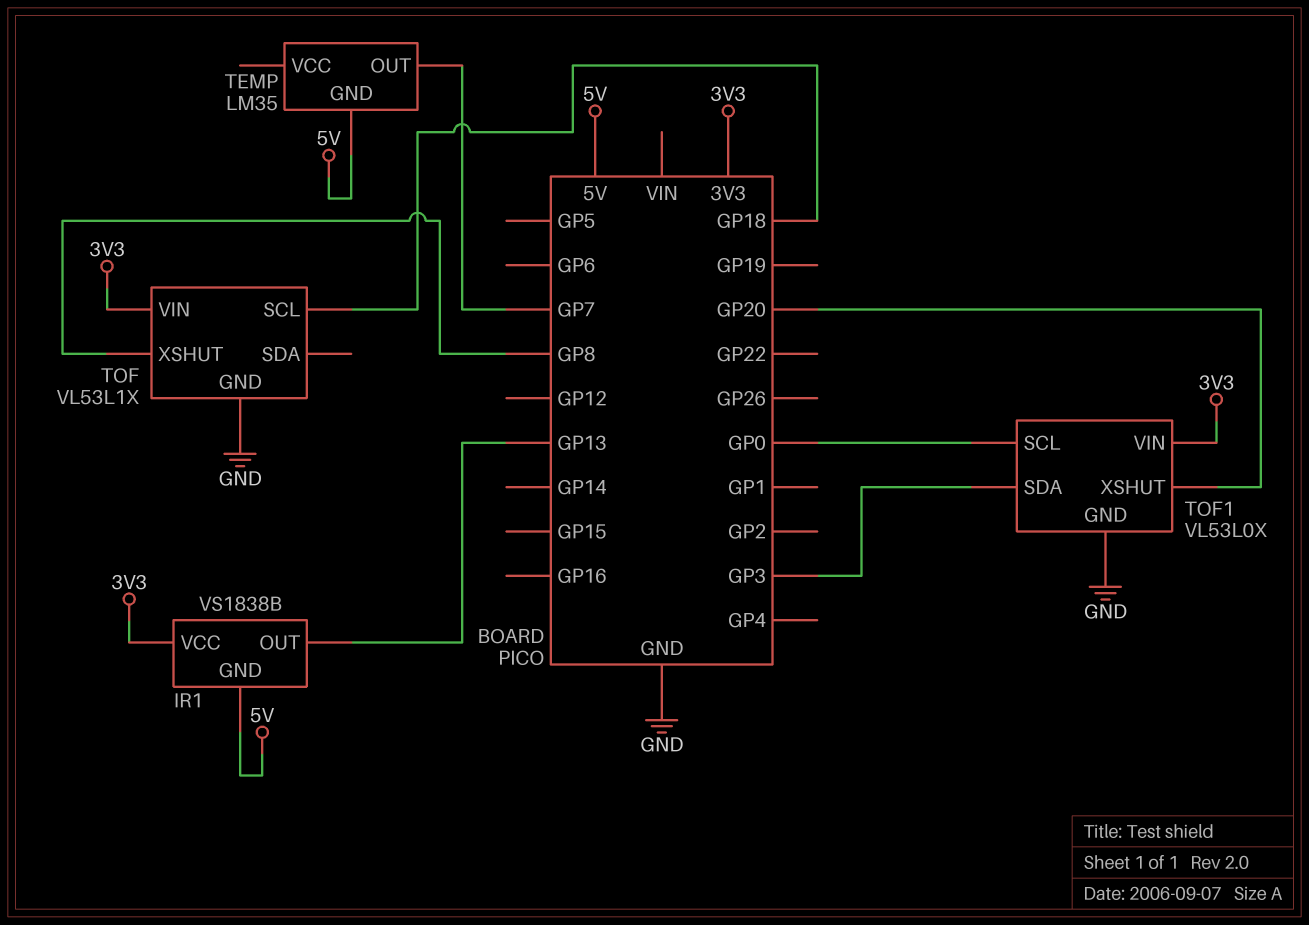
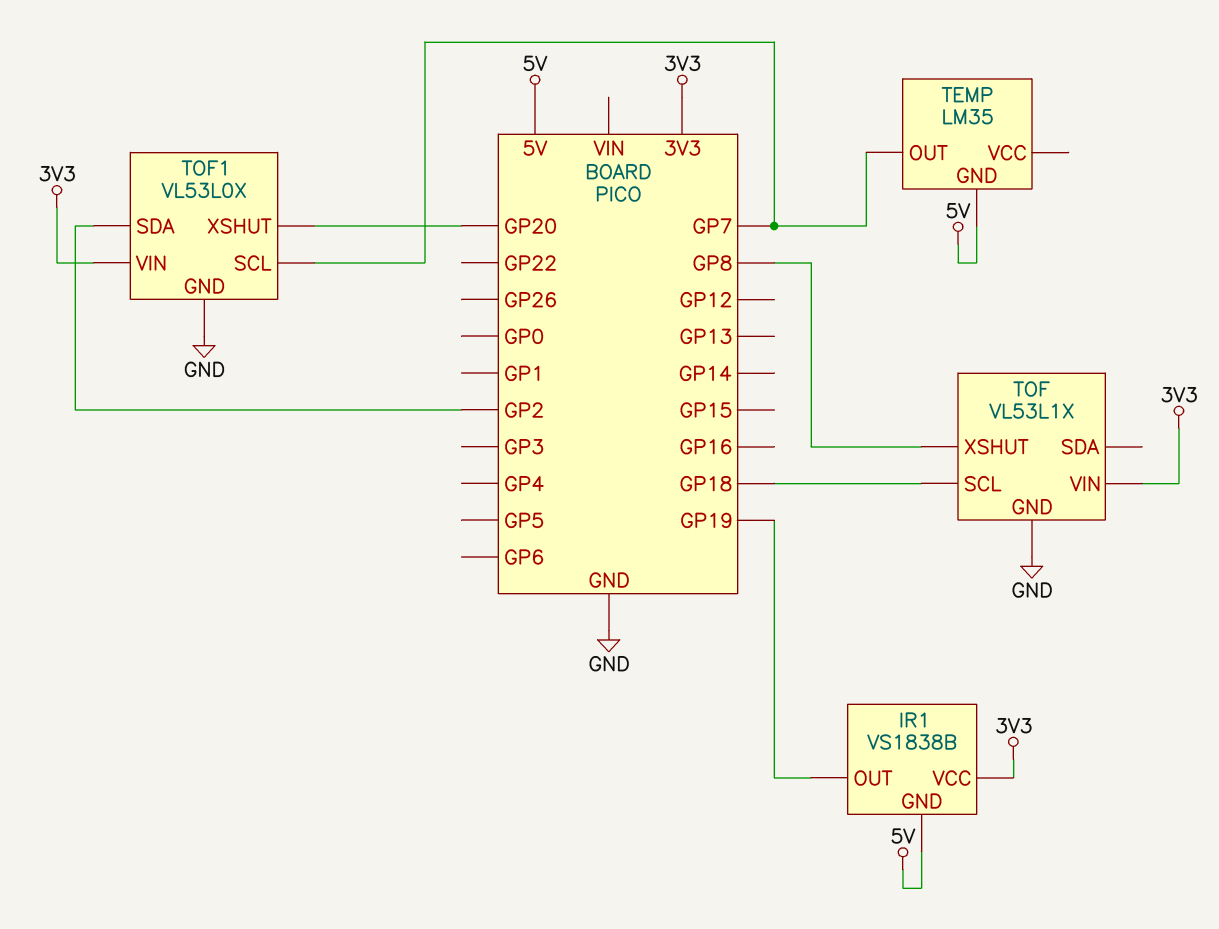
IR1 pin OUT: GP13 -> GP19
TOF1 pin SCL: GP0 -> GP7
TOF1 pin SDA: GP3 -> GP2

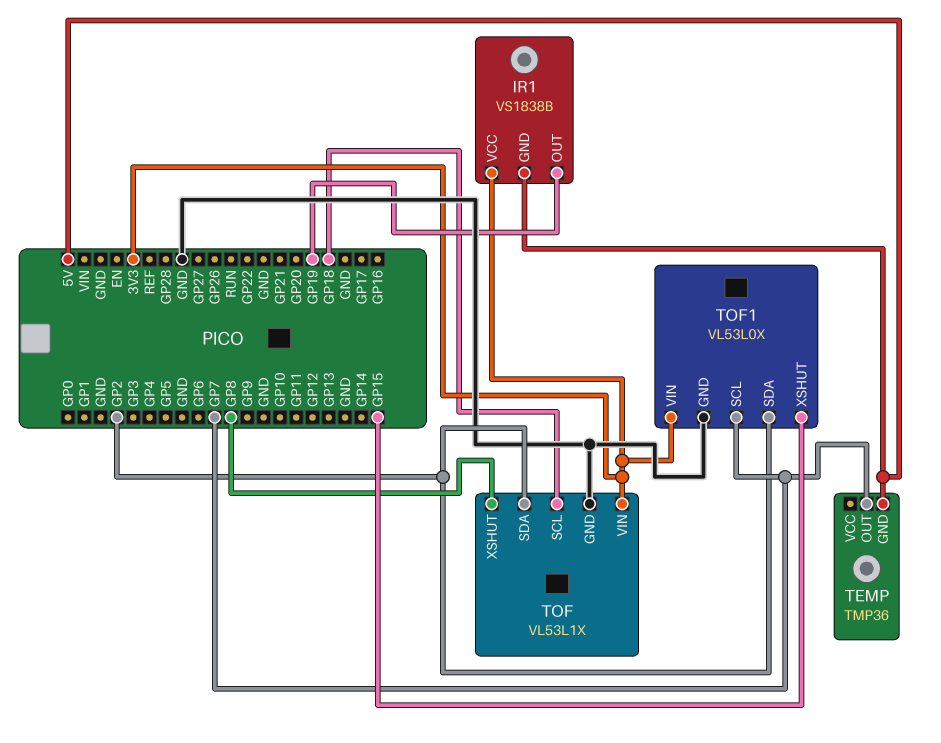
TEMP: LM35 -> TMP36
TOF pin SDA: none -> GP2
TOF1 pin XSHUT: GP20 -> GP15

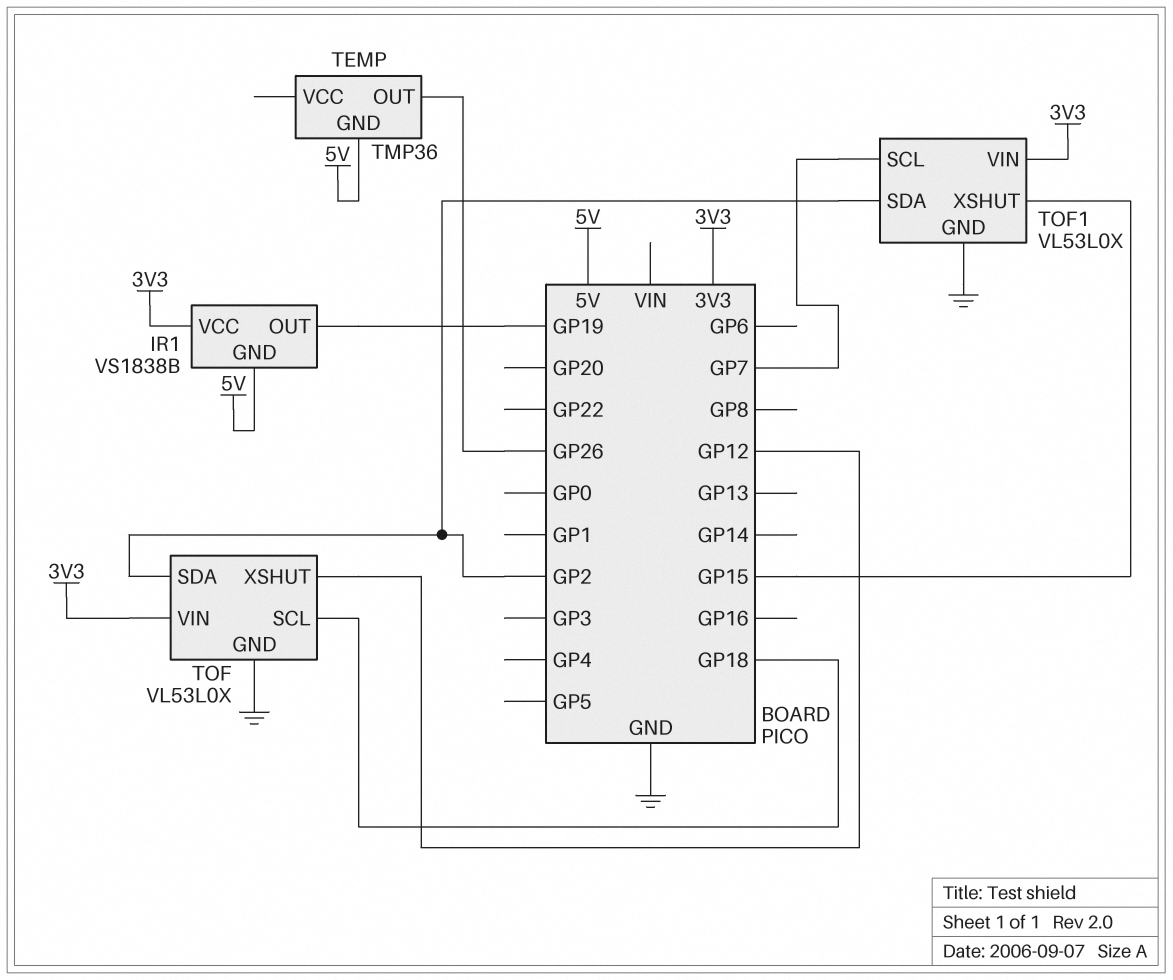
TEMP pin OUT: GP7 -> GP26
TOF: VL53L1X -> VL53L0X
TOF pin XSHUT: GP8 -> GP12

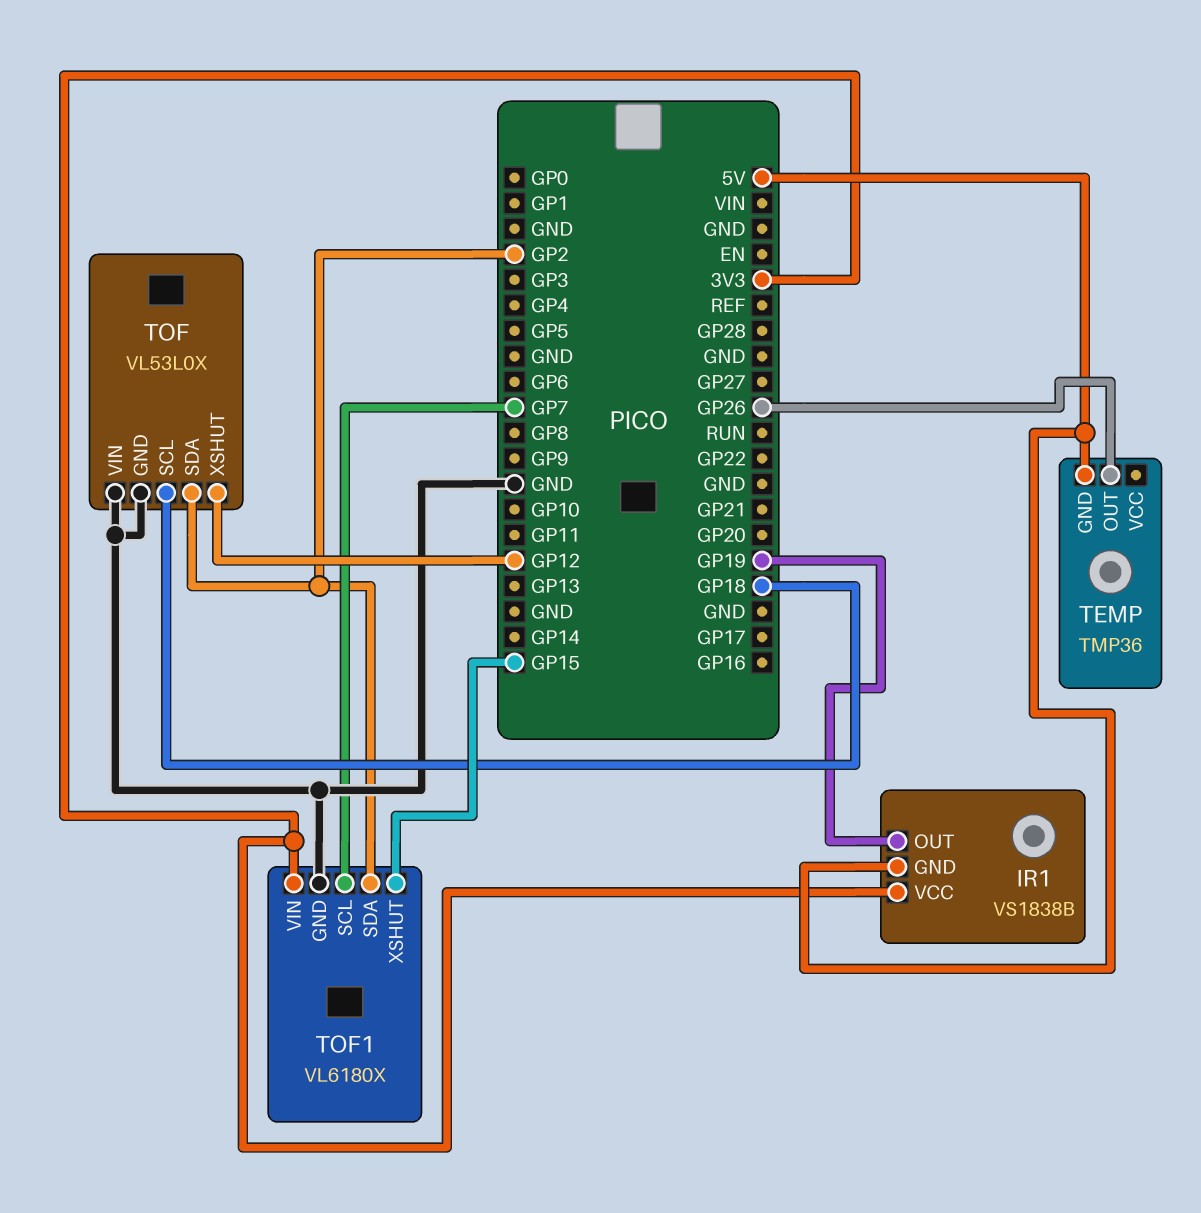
TOF pin VIN: 3V3 -> GND
TOF1: VL53L0X -> VL6180X

